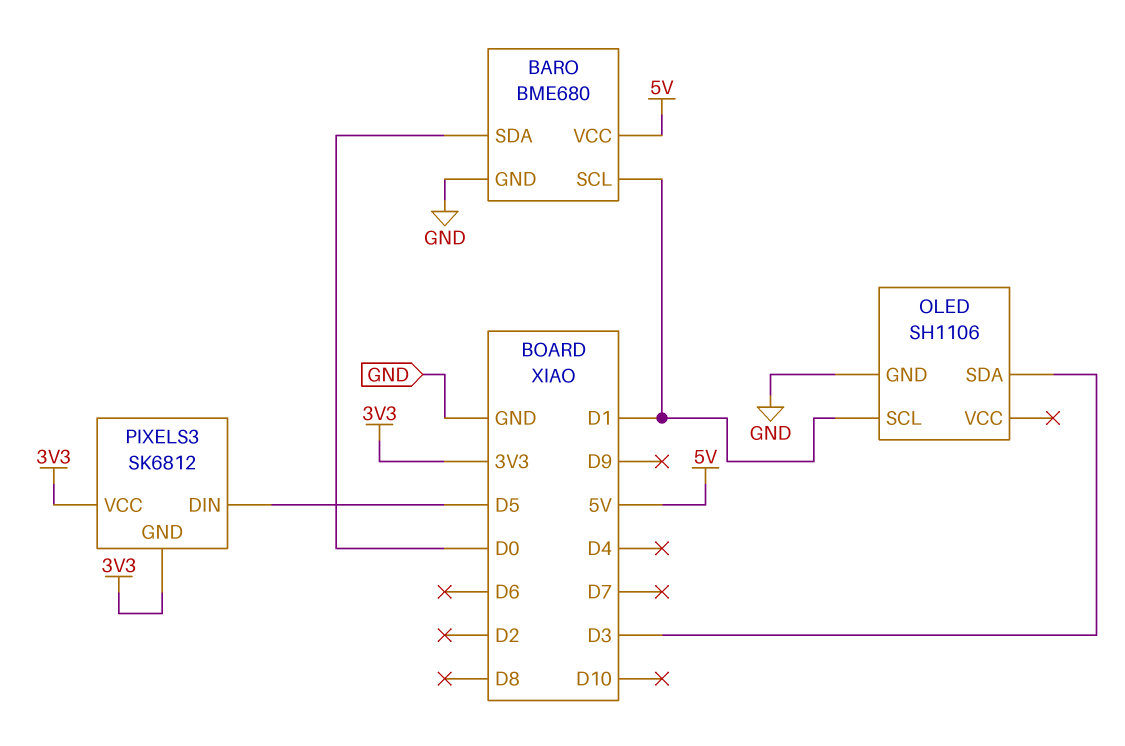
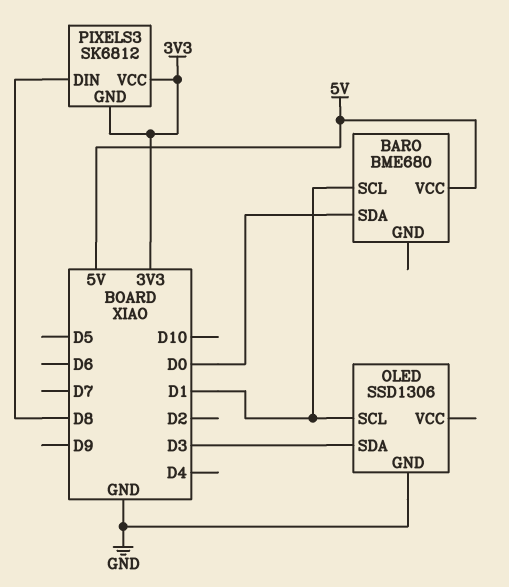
BARO pin GND: GND -> none
OLED: SH1106 -> SSD1306
PIXELS3 pin DIN: D5 -> D8

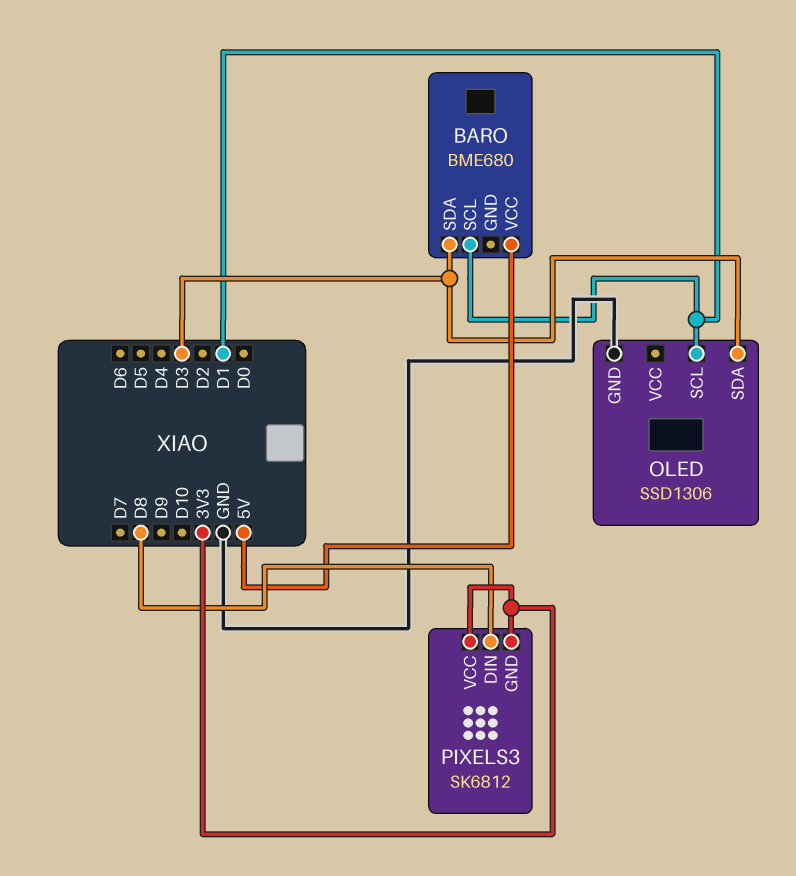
BARO pin SDA: D0 -> D3

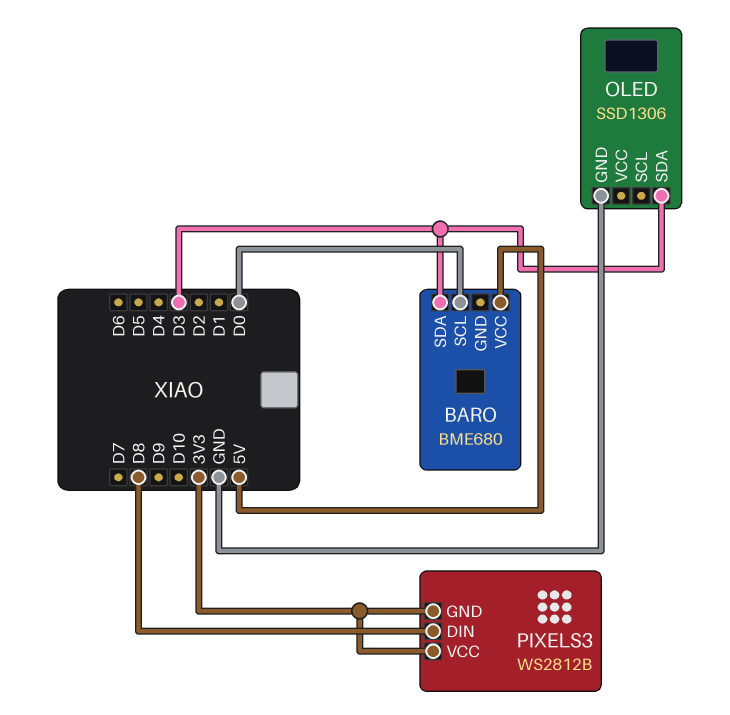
BARO pin SCL: D1 -> D0
OLED pin SCL: D1 -> none
PIXELS3: SK6812 -> WS2812B

